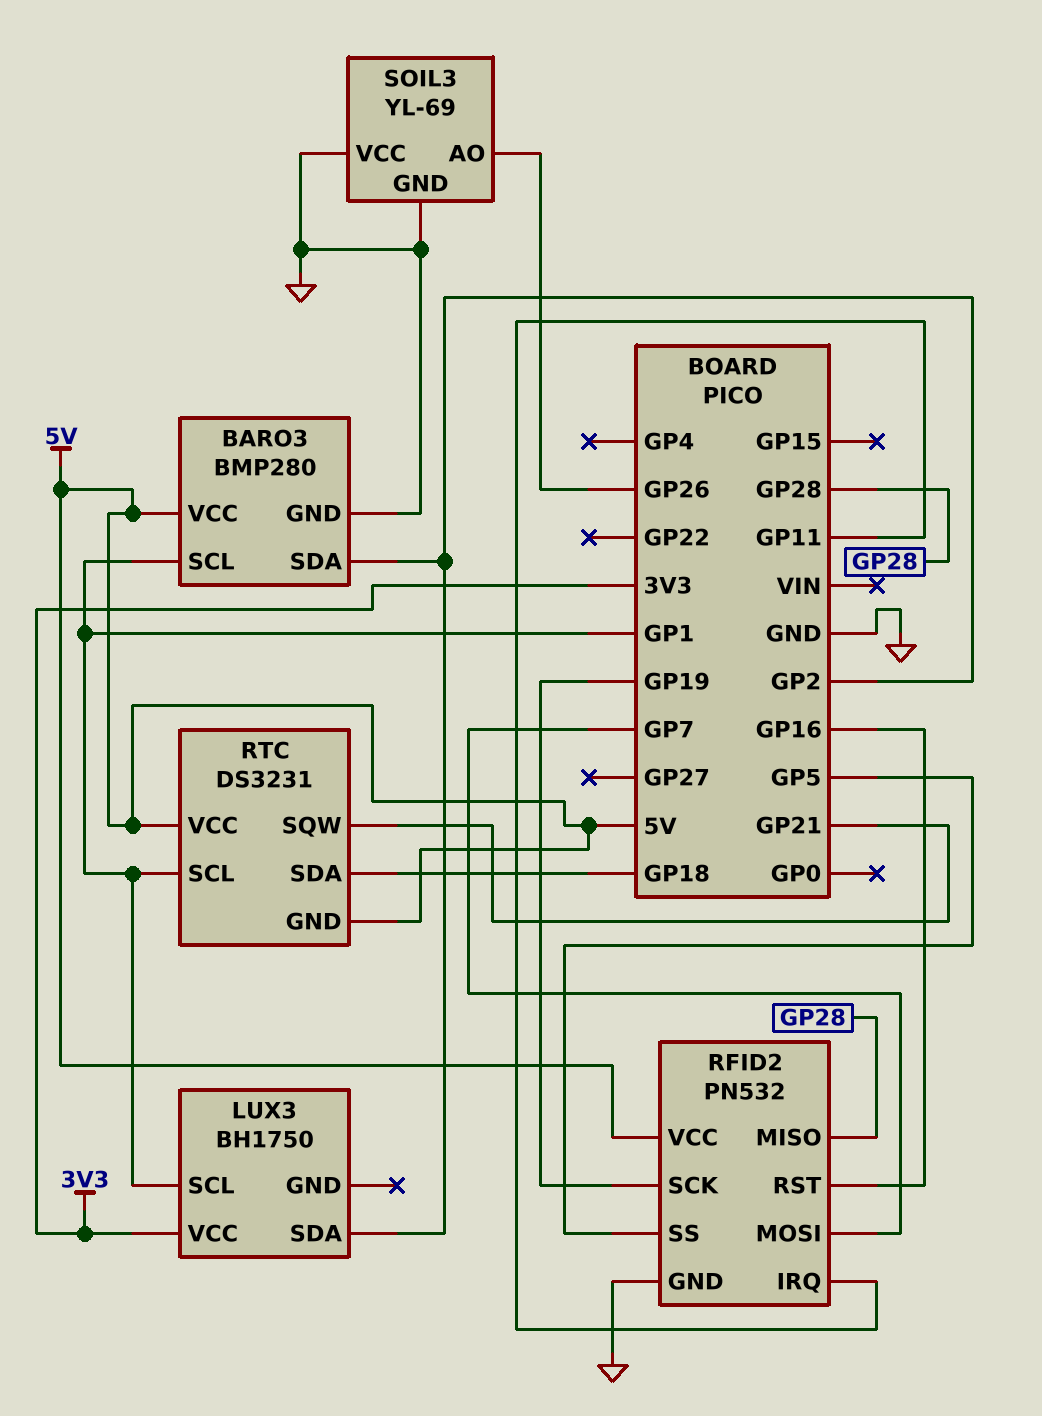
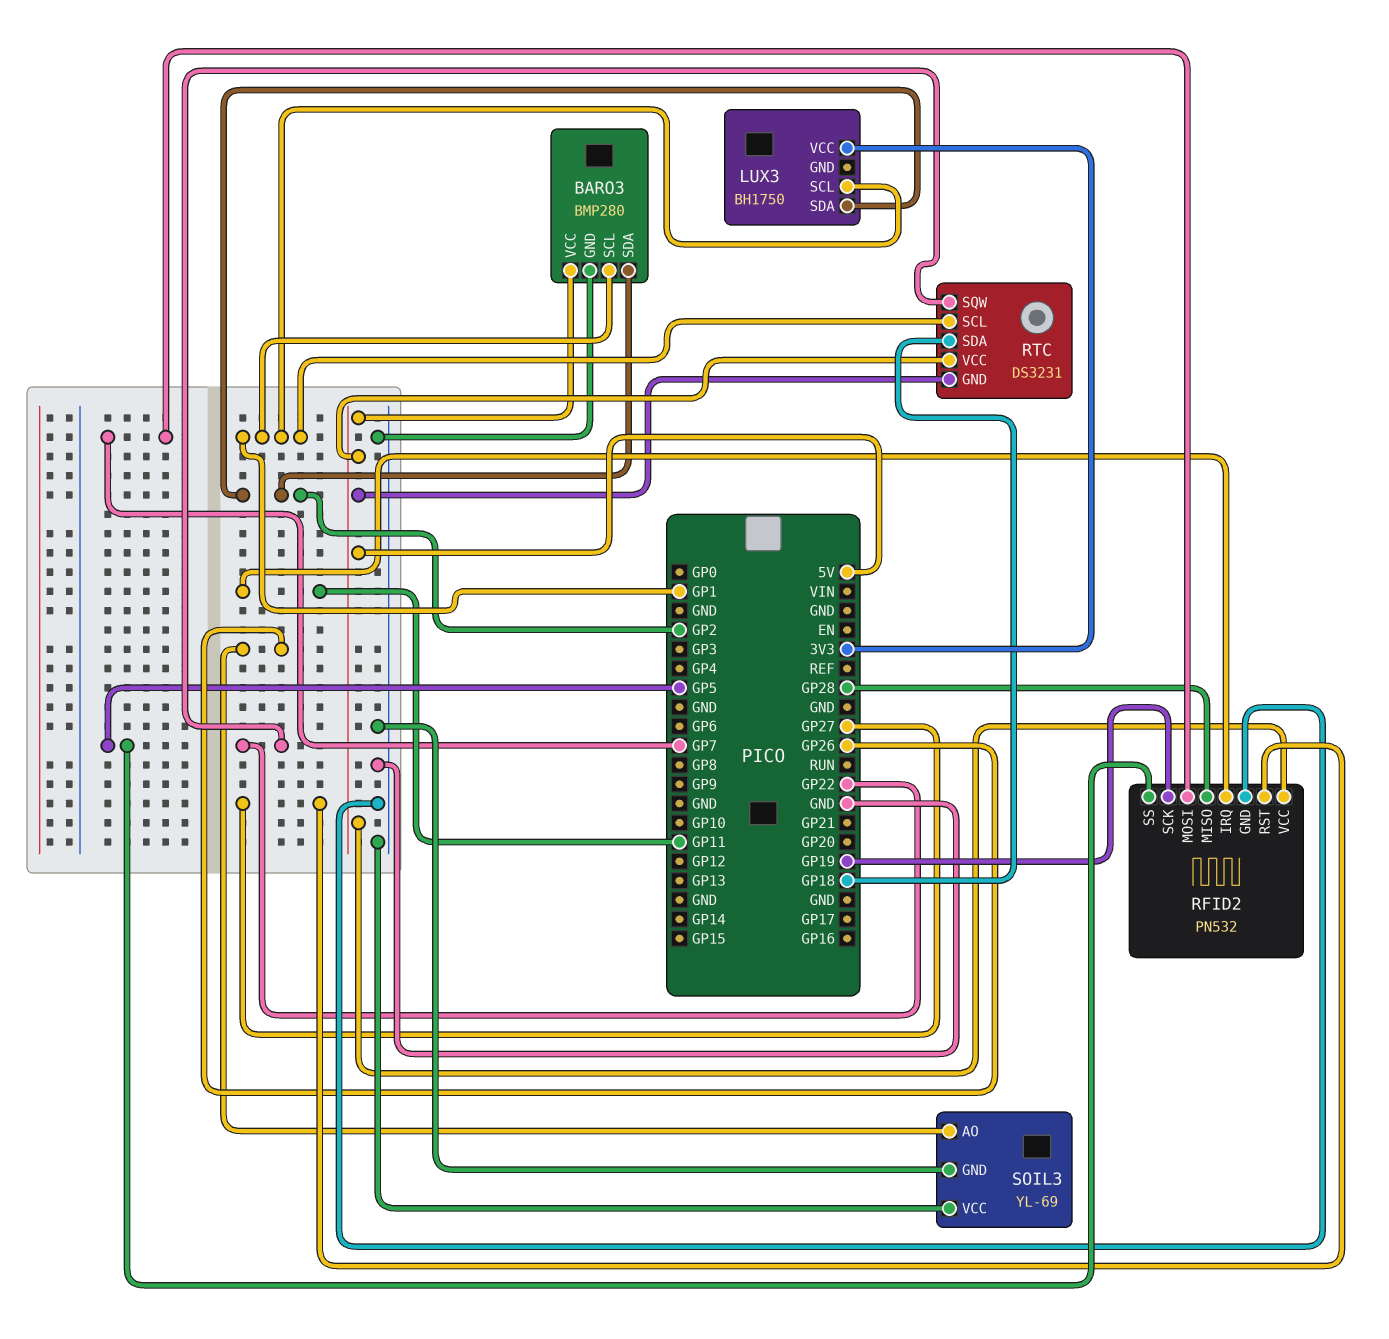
RFID2 pin RST: GP16 -> GP27
RTC pin SQW: GP21 -> GP22

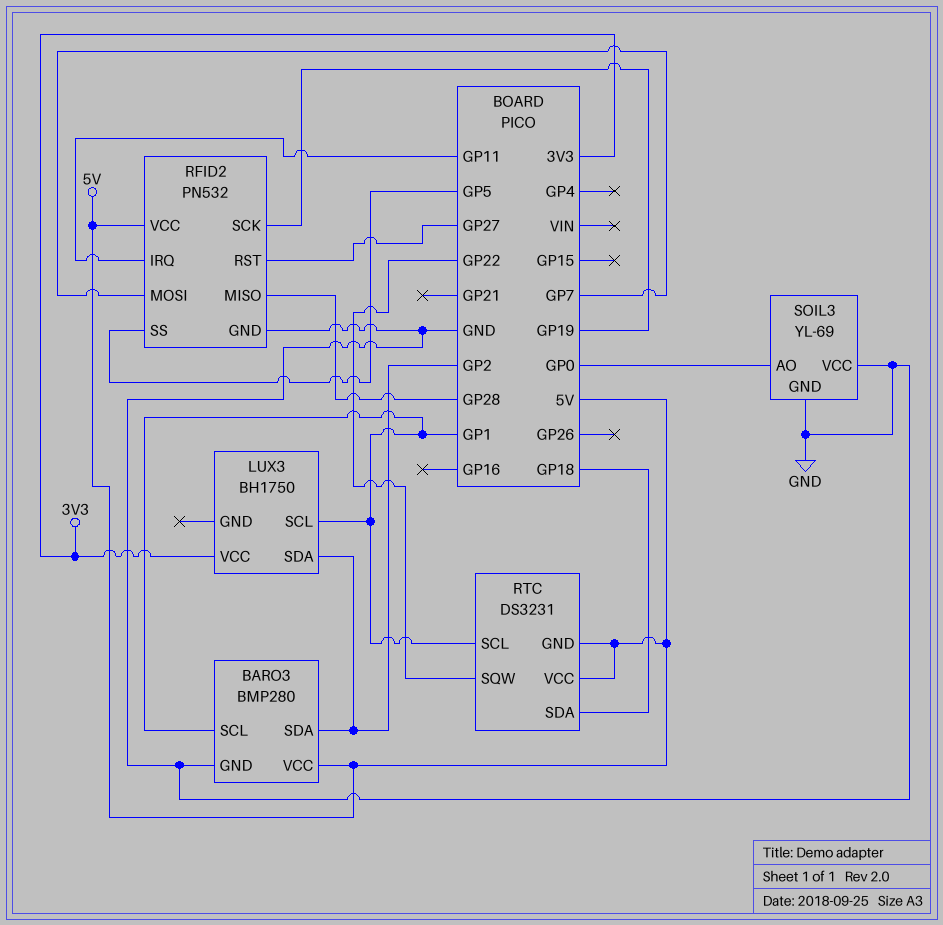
SOIL3 pin AO: GP26 -> GP0

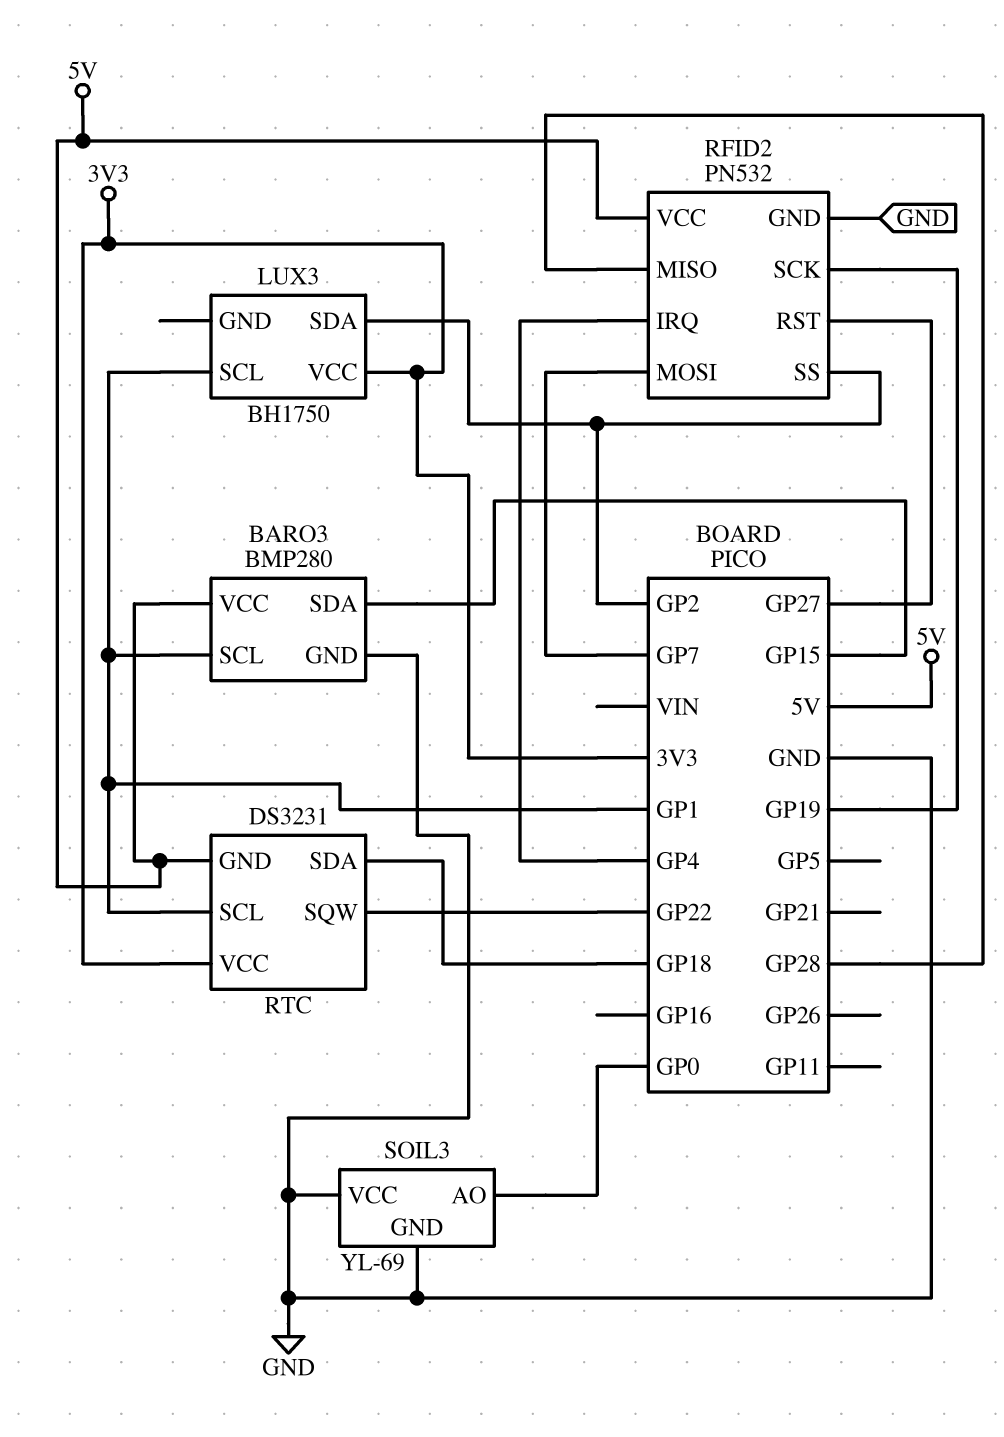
BARO3 pin SDA: GP2 -> GP15
RFID2 pin IRQ: GP11 -> GP4
RFID2 pin SS: GP5 -> GP2
RTC pin VCC: 5V -> 3V3

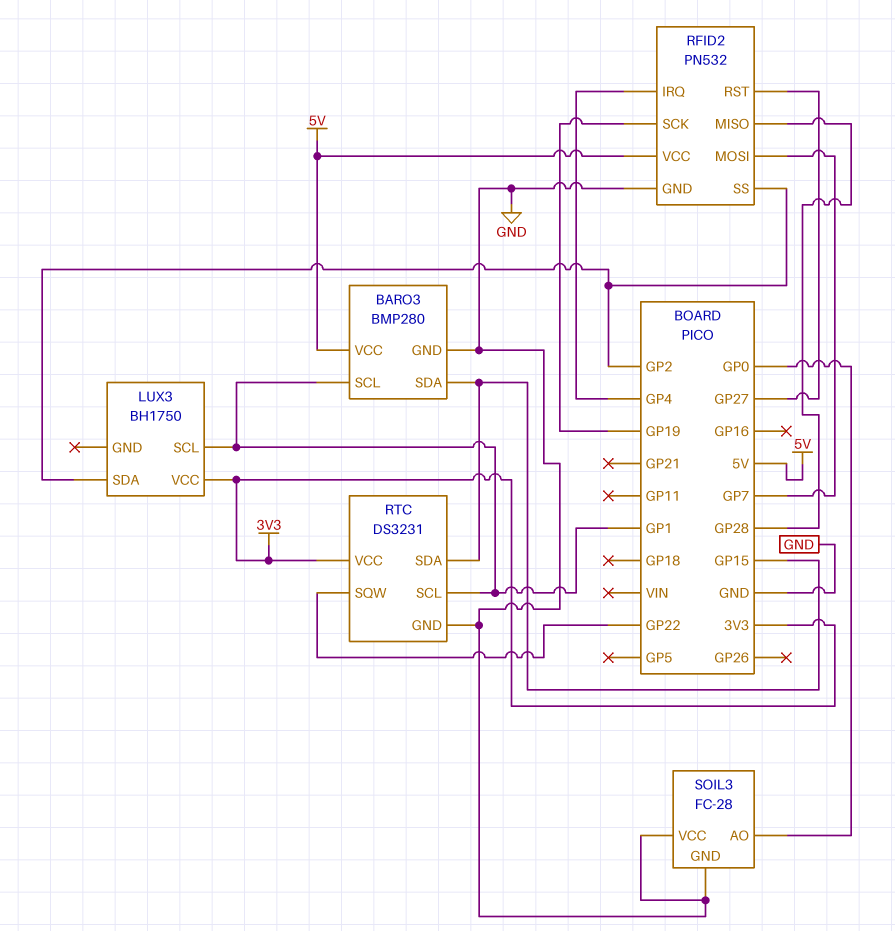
RTC pin GND: 5V -> GND
RTC pin SDA: GP18 -> GP15
SOIL3: YL-69 -> FC-28

